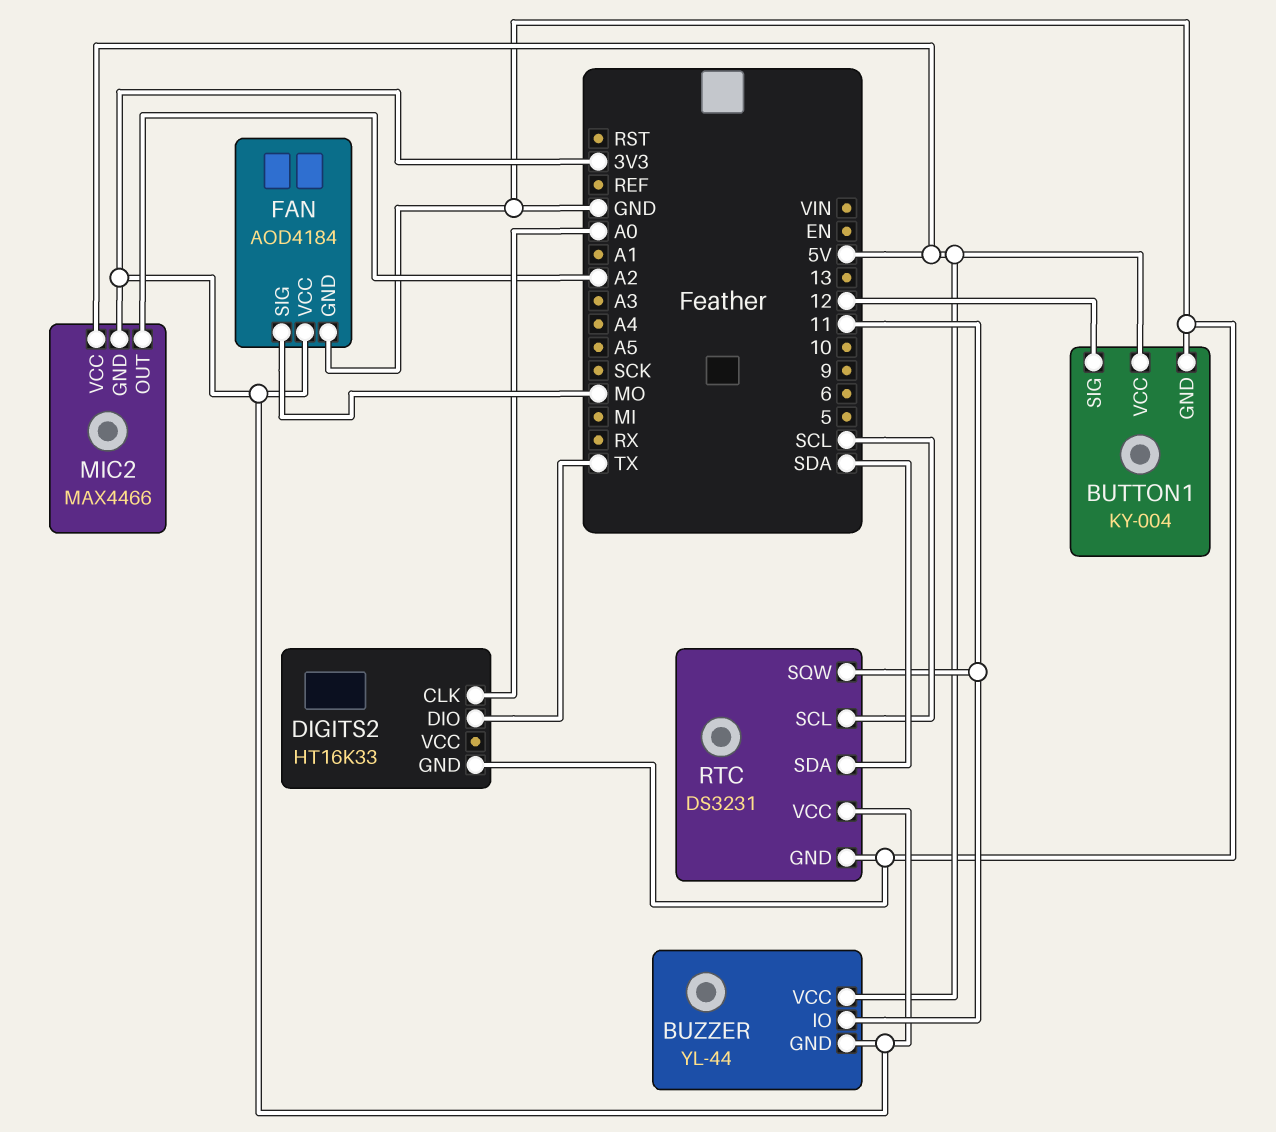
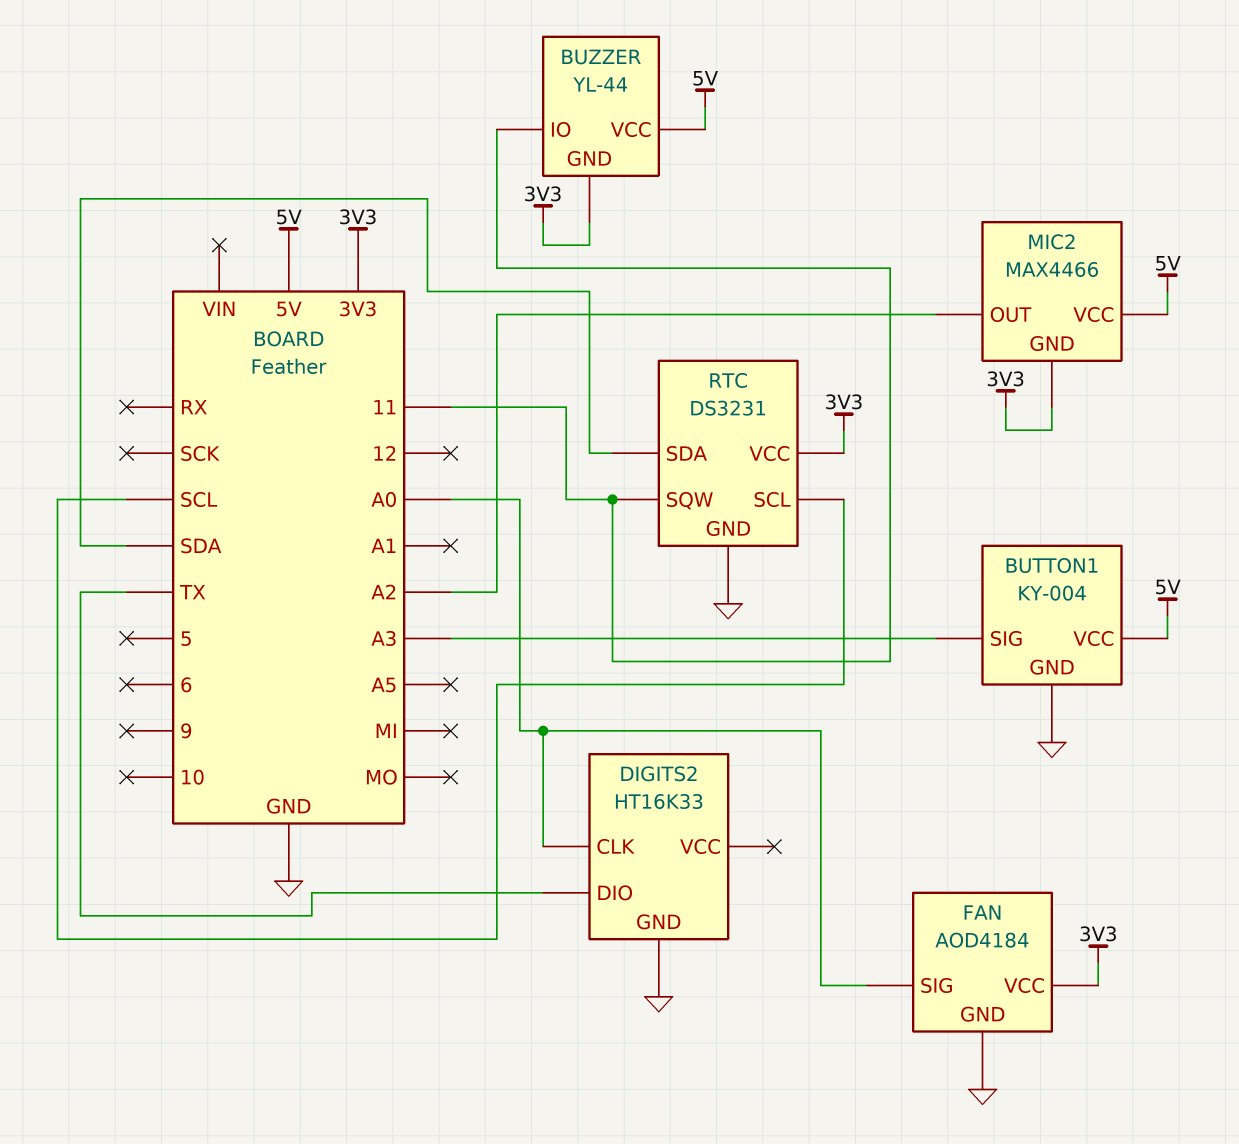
BUTTON1 pin SIG: 12 -> A3
FAN pin SIG: MO -> A0

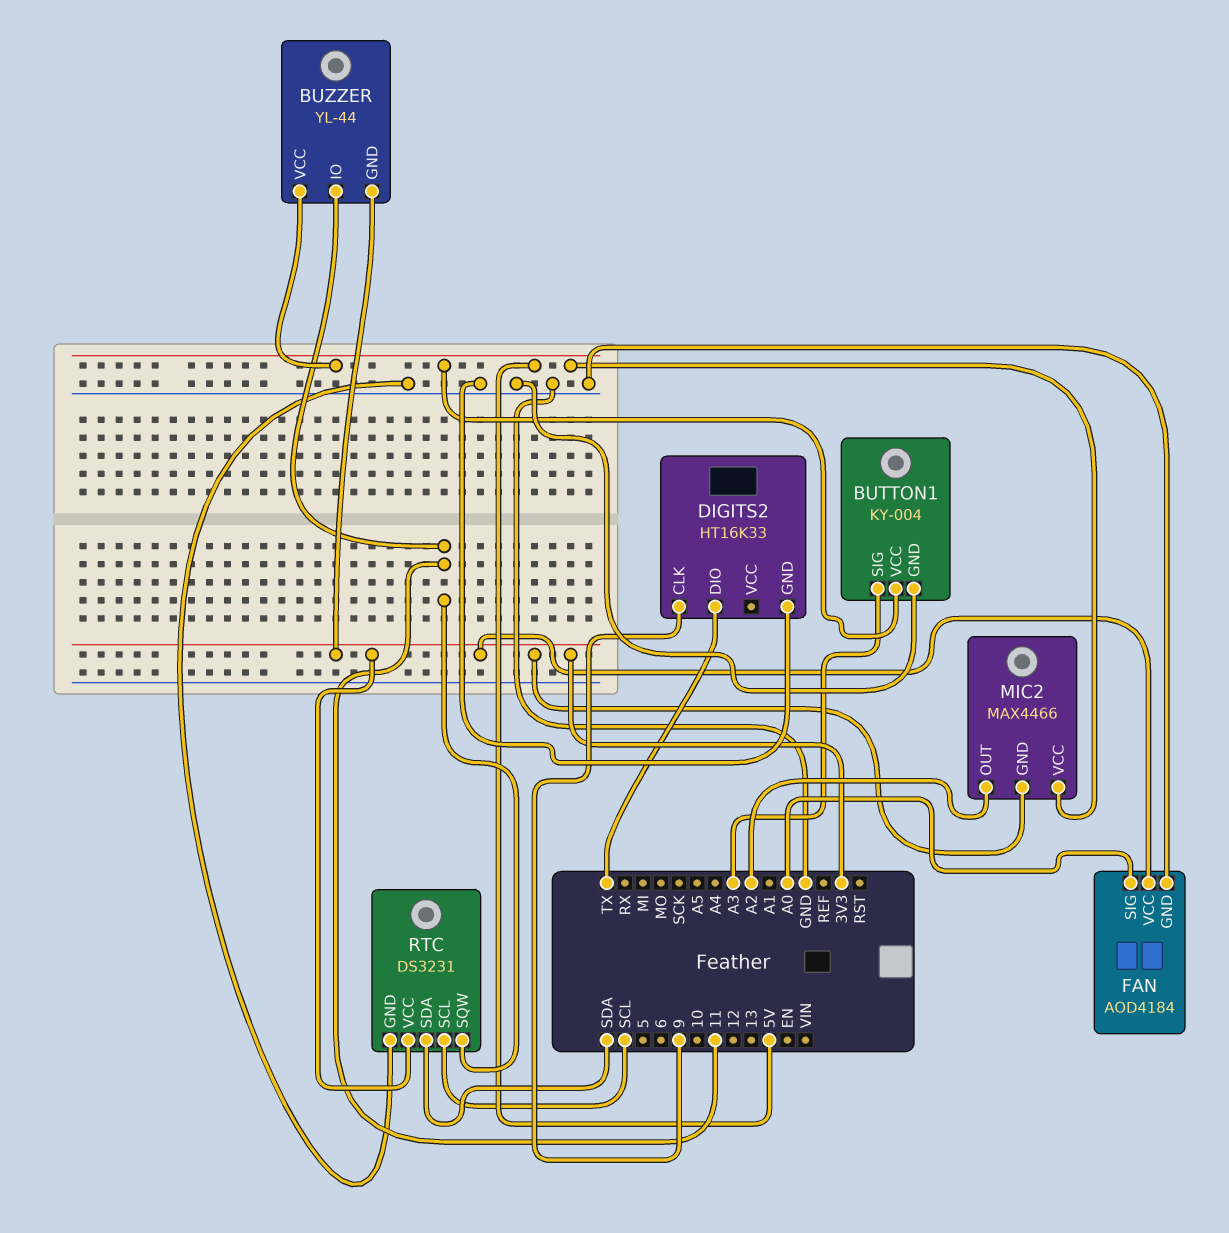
DIGITS2 pin CLK: A0 -> 9

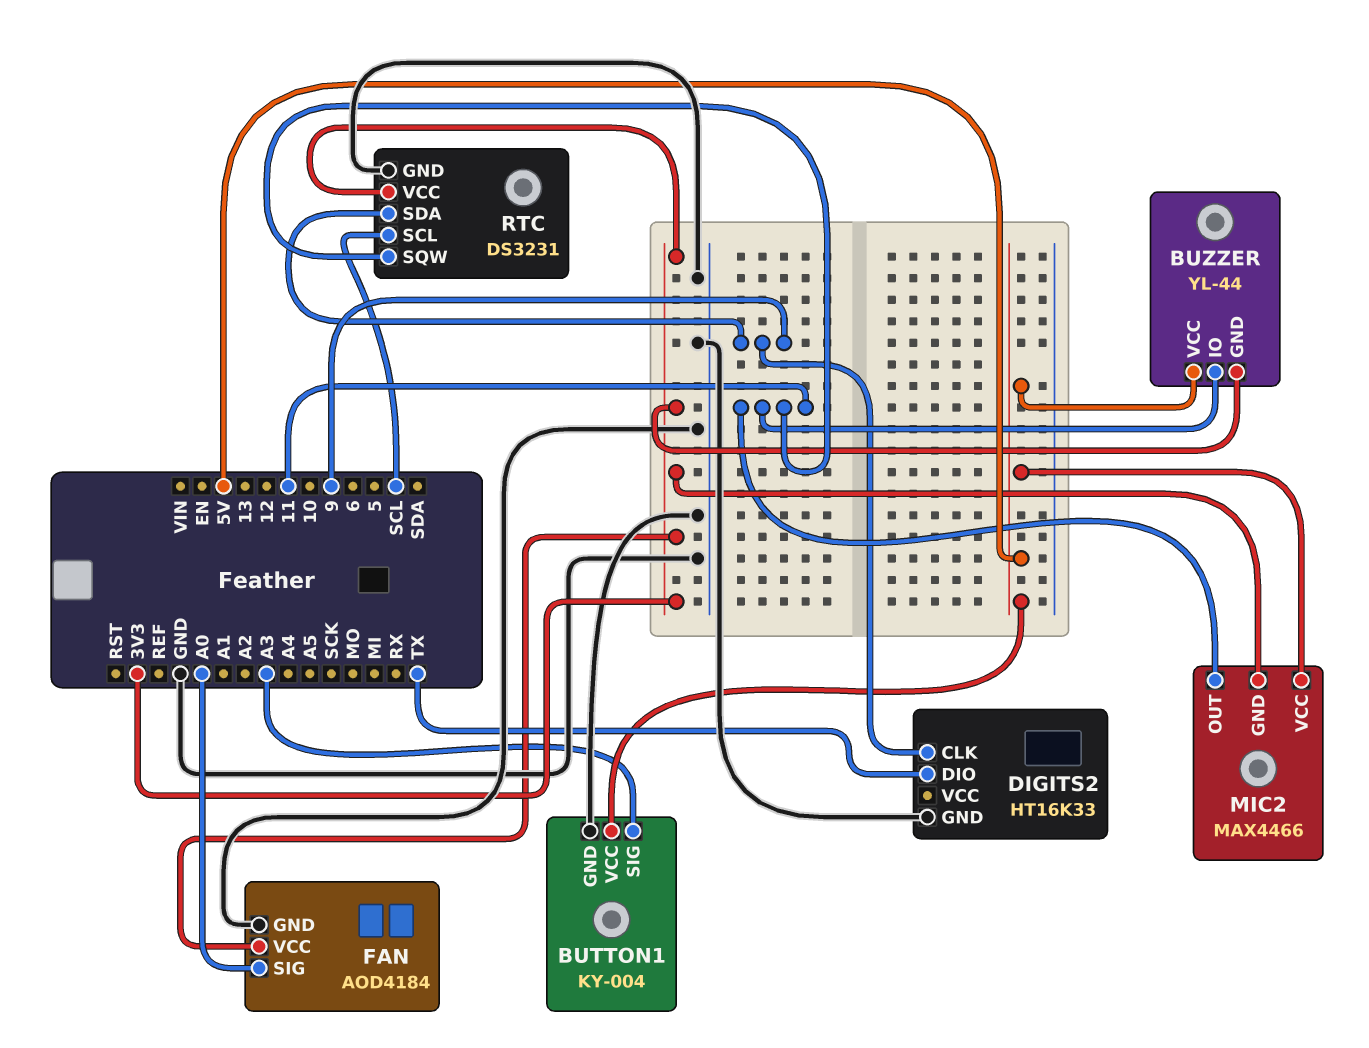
MIC2 pin OUT: A2 -> 11
RTC pin SDA: SDA -> 9

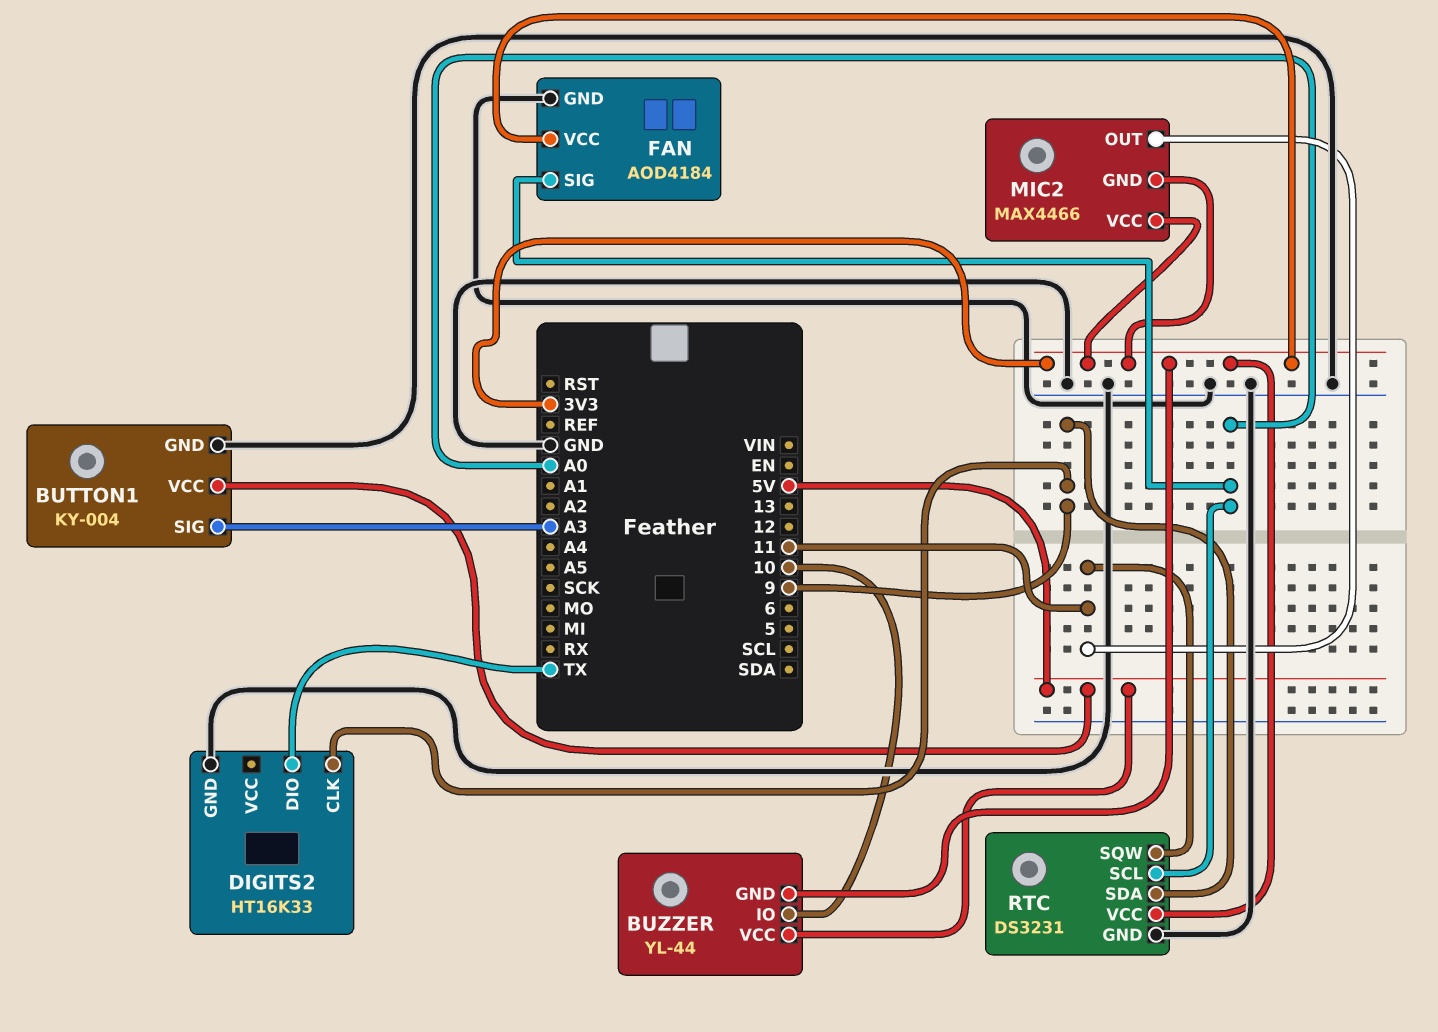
BUZZER pin IO: 11 -> 10
MIC2 pin VCC: 5V -> 3V3
RTC pin SCL: SCL -> A0

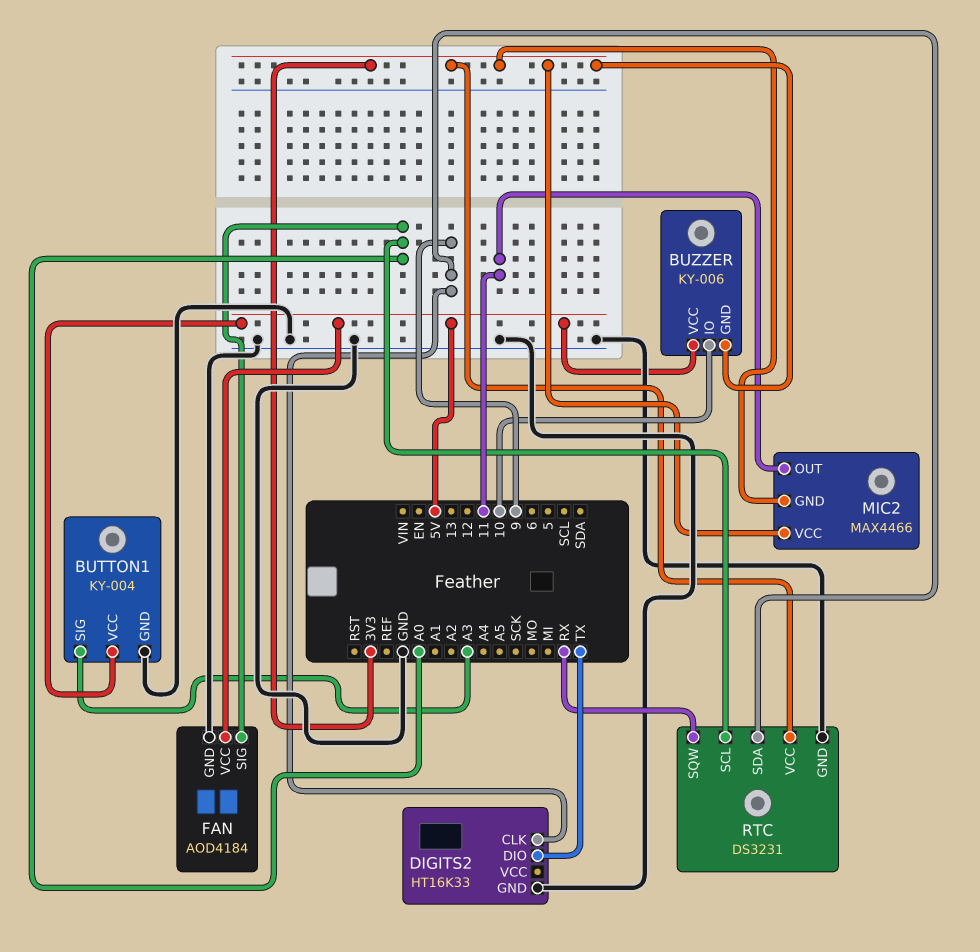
BUZZER: YL-44 -> KY-006
FAN pin VCC: 3V3 -> 5V
RTC pin SQW: 11 -> RX

